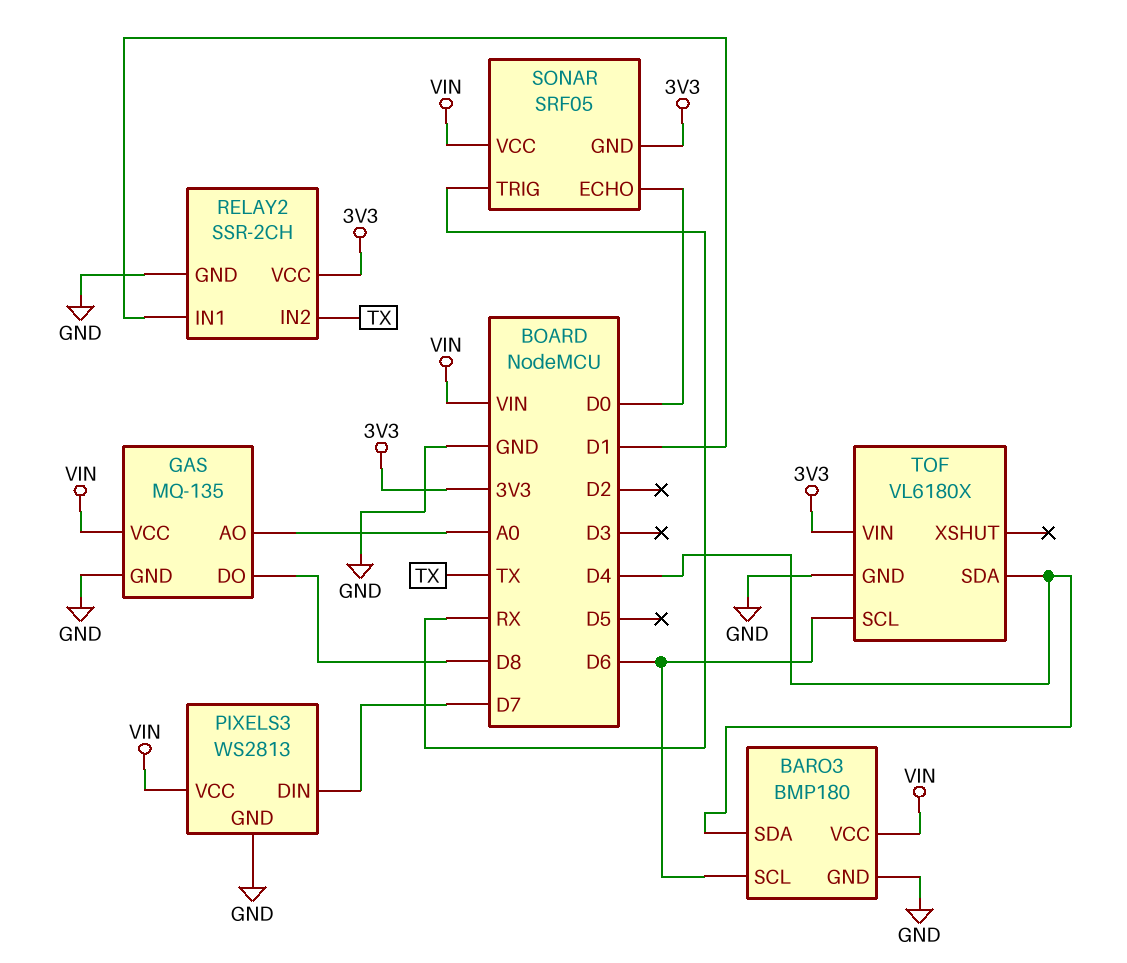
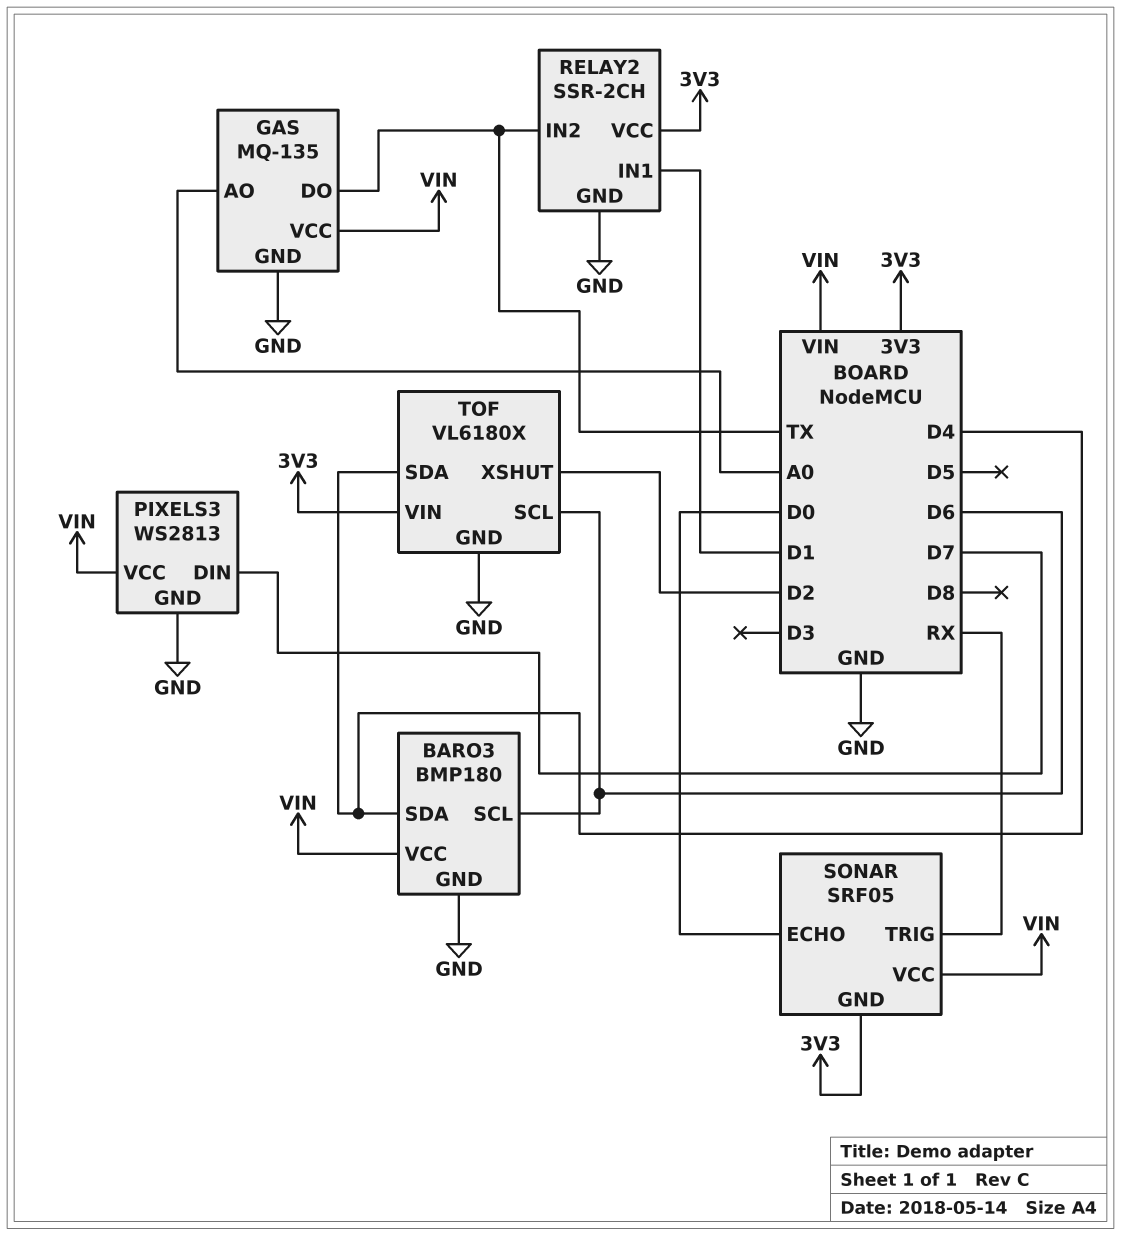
GAS pin DO: D8 -> TX
TOF pin XSHUT: none -> D2

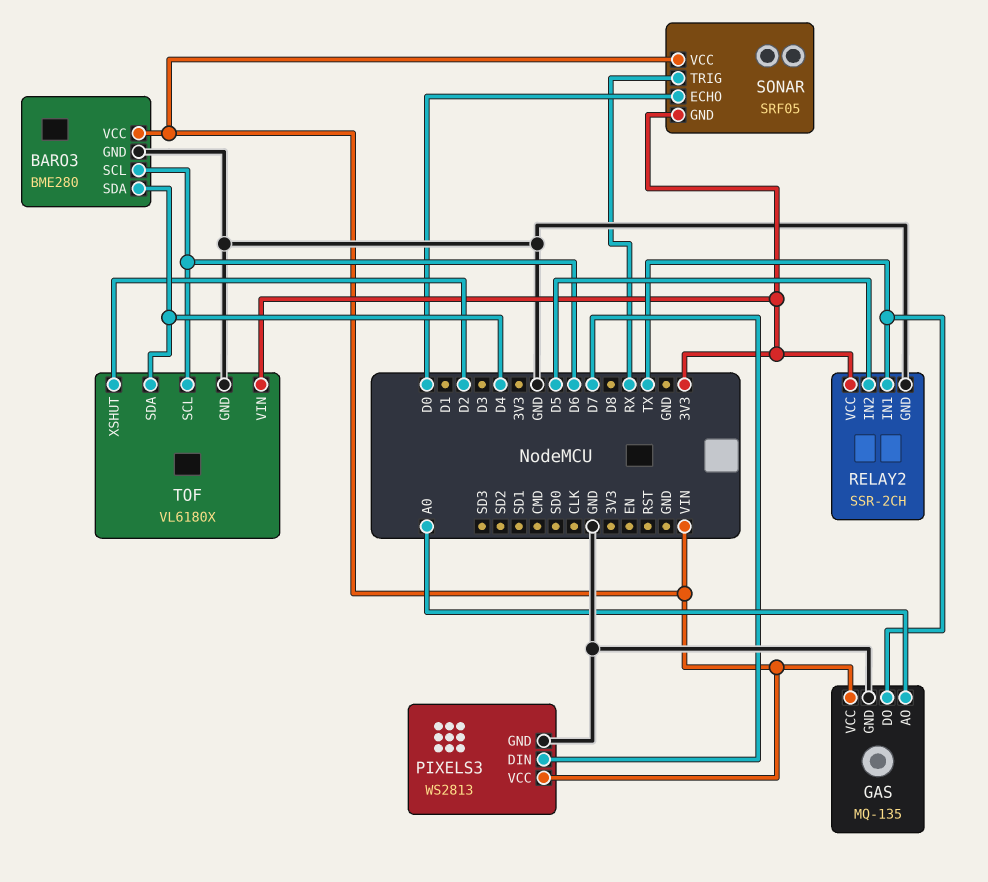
BARO3: BMP180 -> BME280
RELAY2 pin IN1: D1 -> TX
RELAY2 pin IN2: TX -> D5

